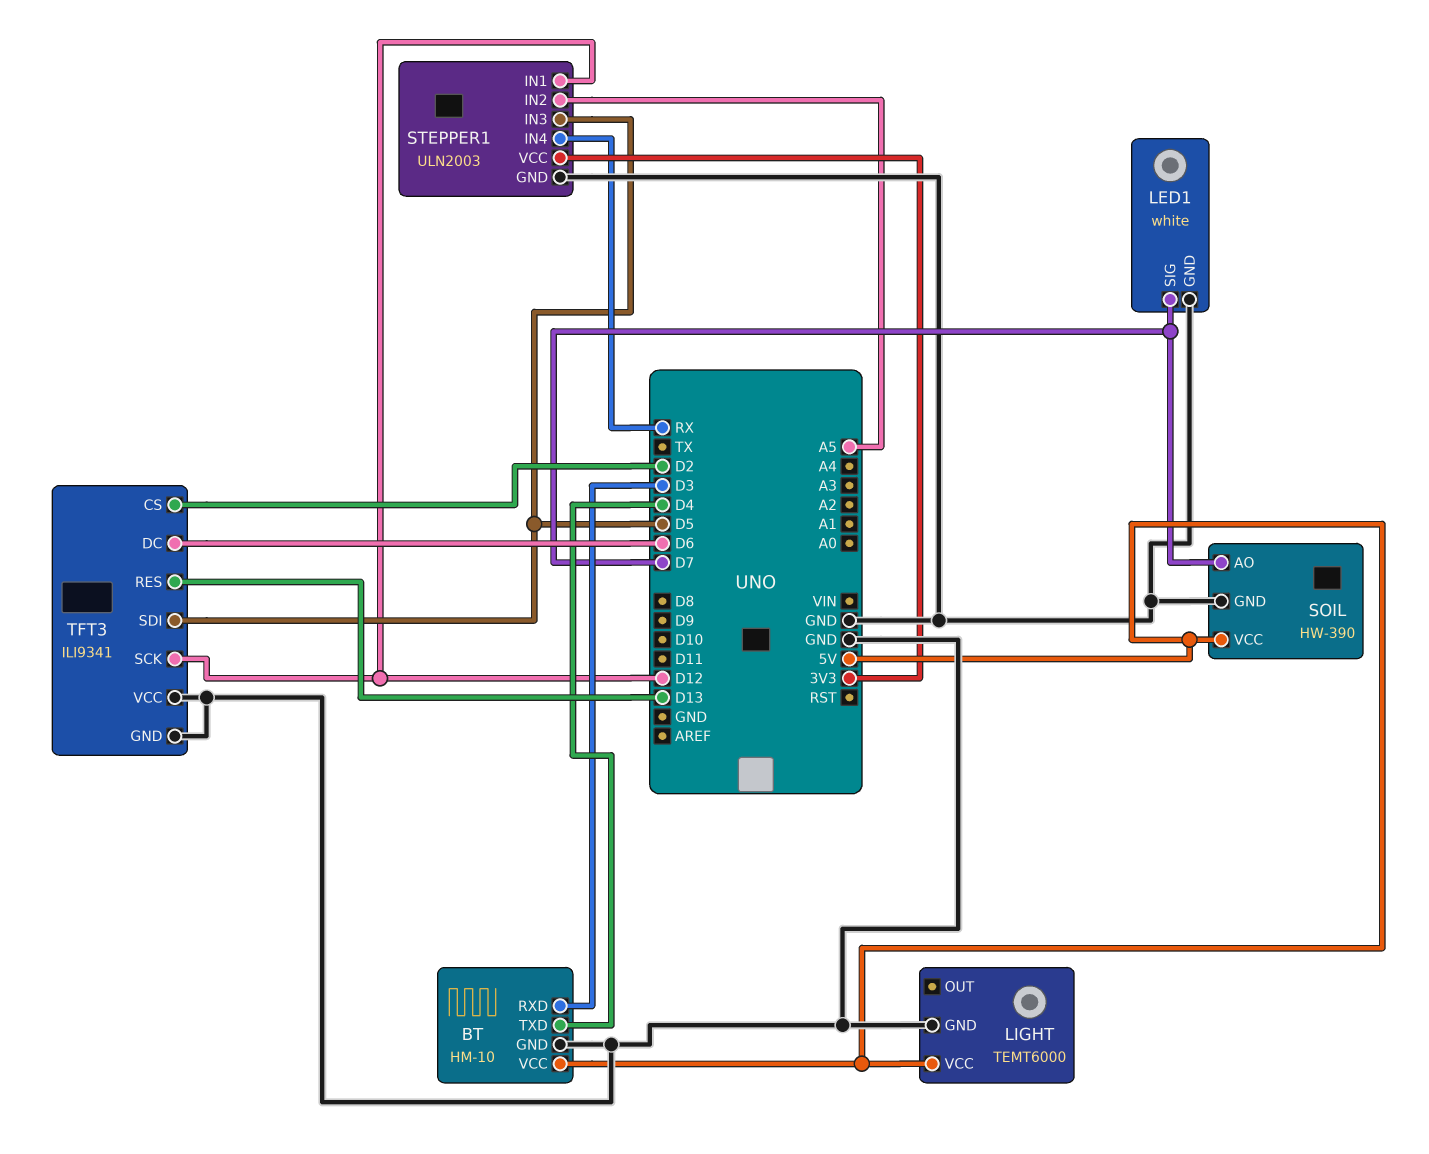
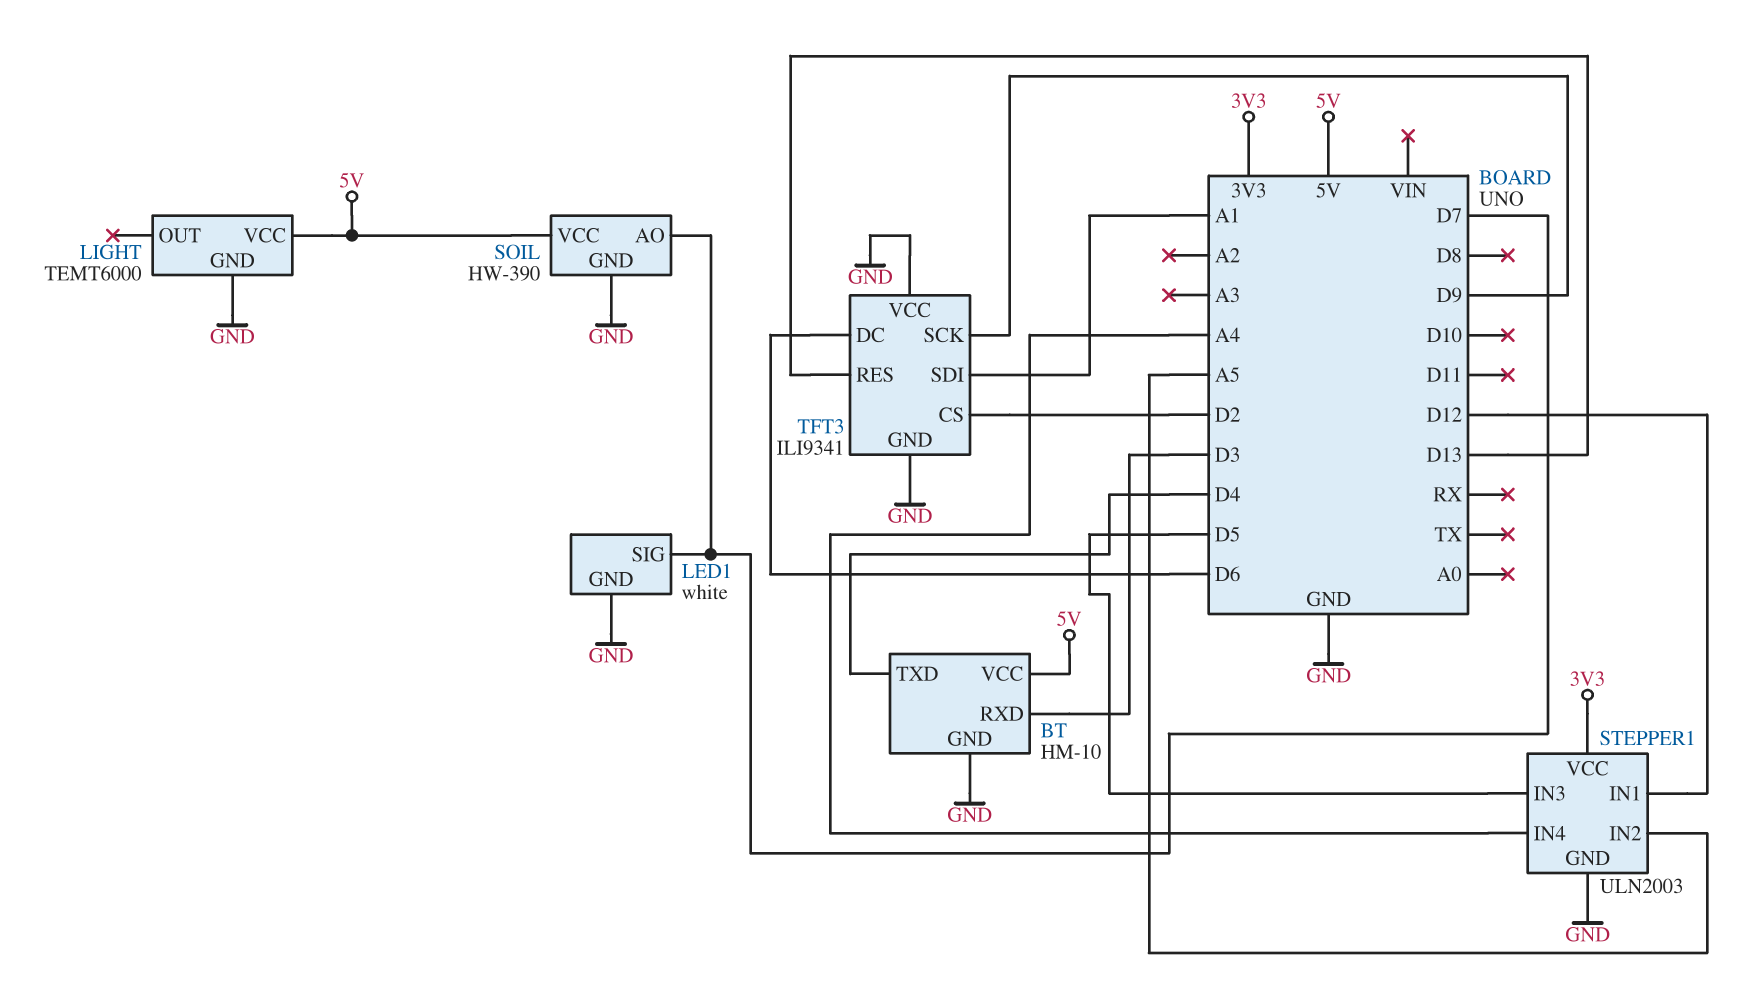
STEPPER1 pin IN4: RX -> A4
TFT3 pin SCK: D12 -> D9
TFT3 pin SDI: D5 -> A1

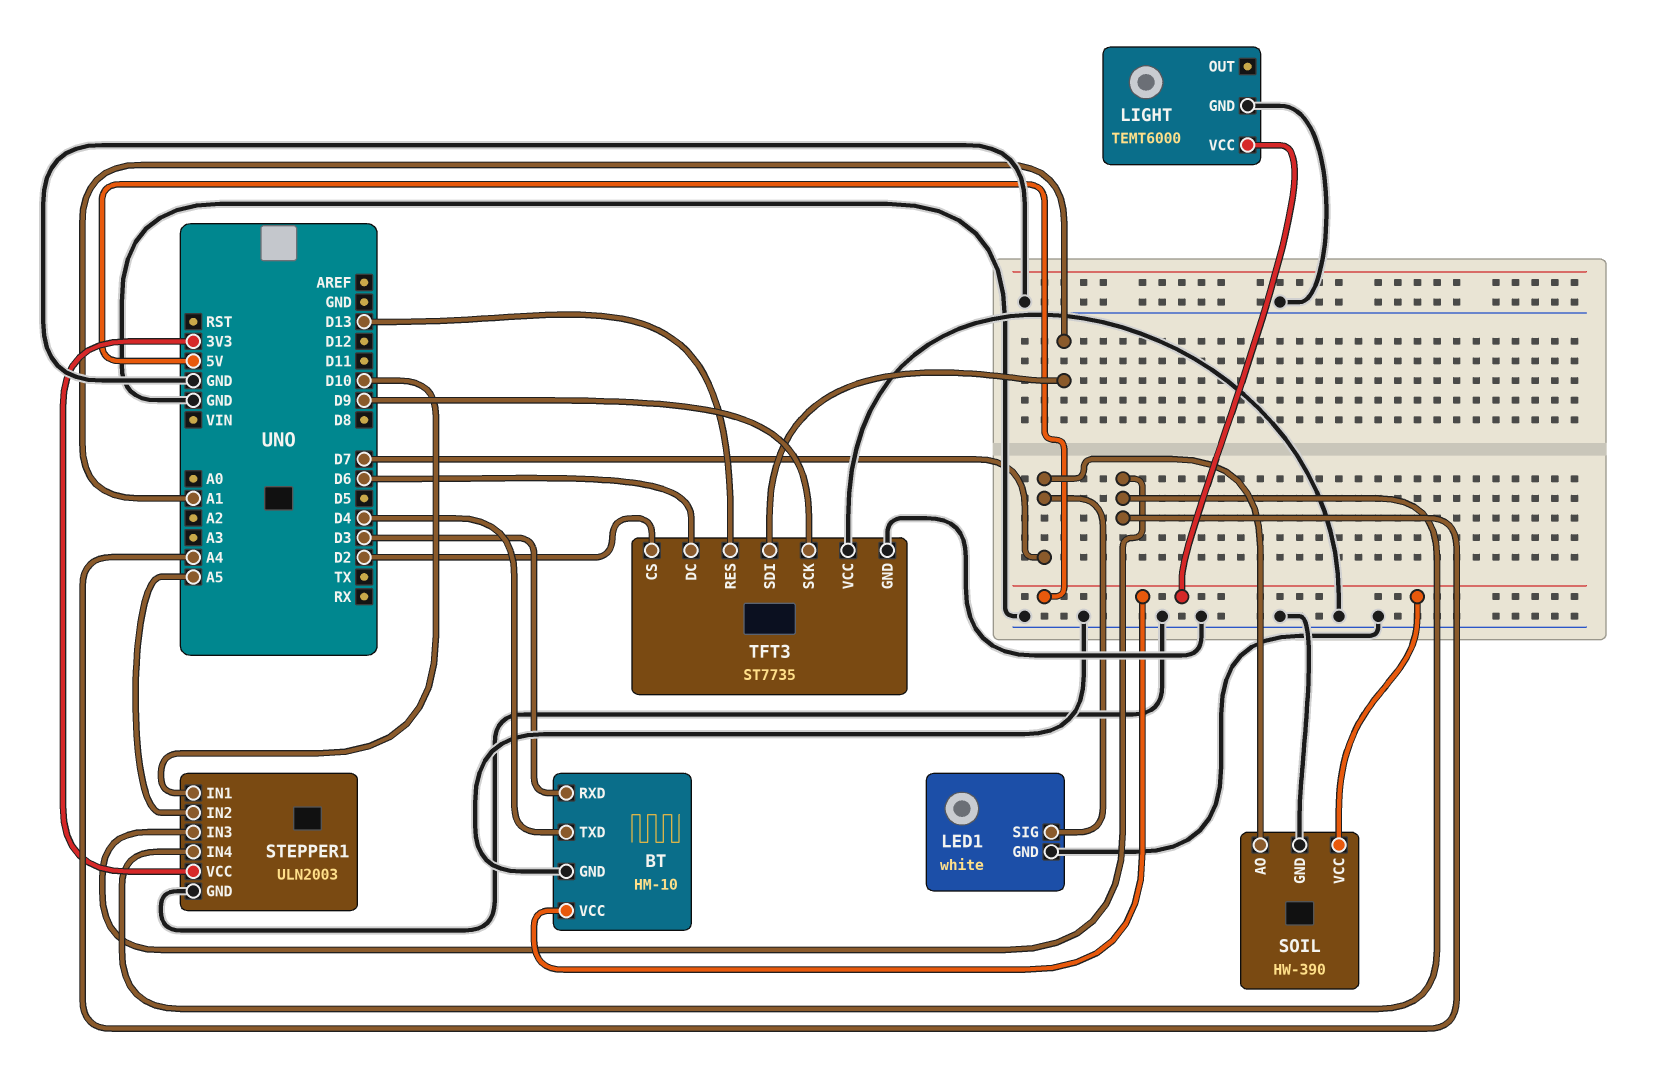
STEPPER1 pin IN1: D12 -> D10
STEPPER1 pin IN3: D5 -> A4
TFT3: ILI9341 -> ST7735

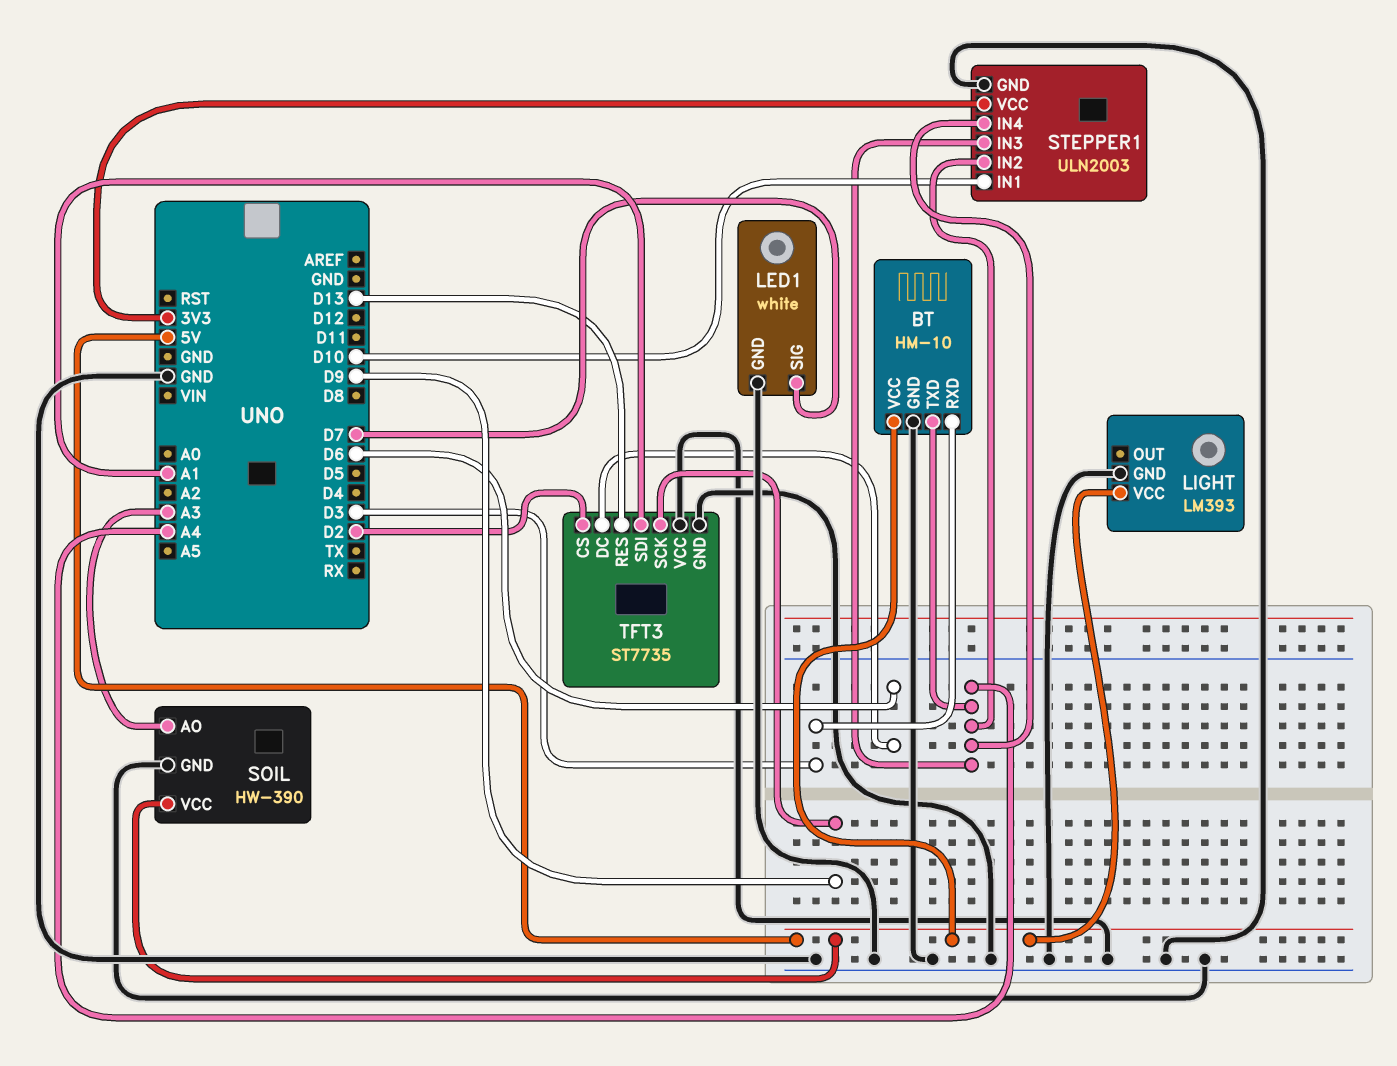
BT pin TXD: D4 -> A4
LIGHT: TEMT6000 -> LM393
SOIL pin AO: D7 -> A3
STEPPER1 pin IN2: A5 -> A4

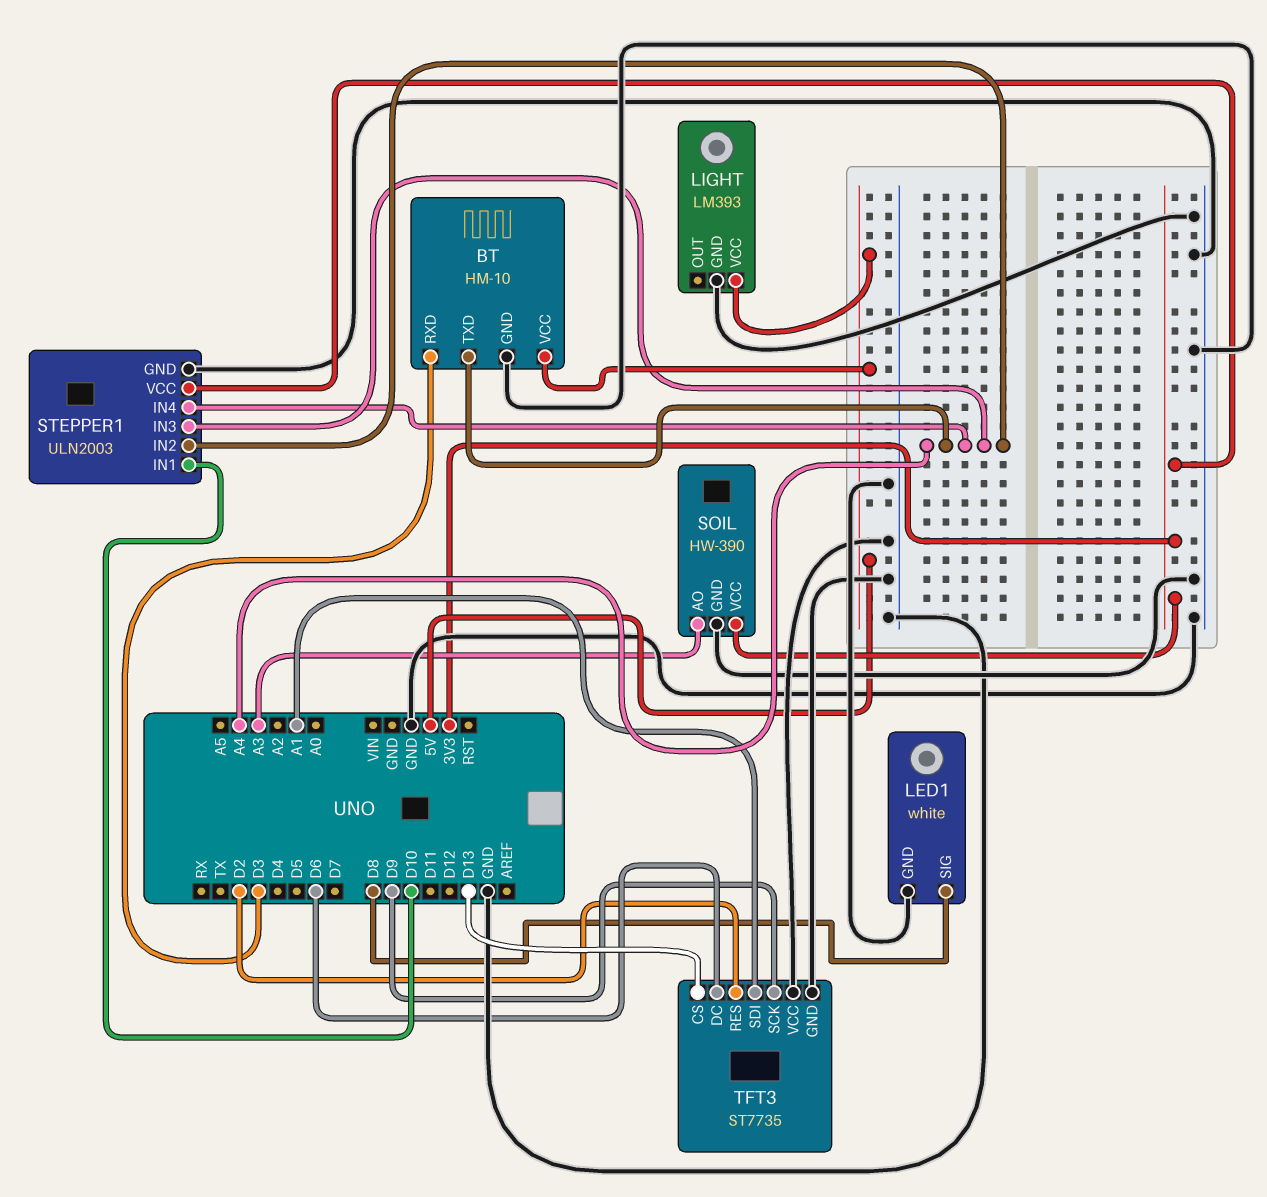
LED1 pin SIG: D7 -> D8
SOIL pin VCC: 5V -> 3V3
TFT3 pin CS: D2 -> D13
TFT3 pin RES: D13 -> D2

